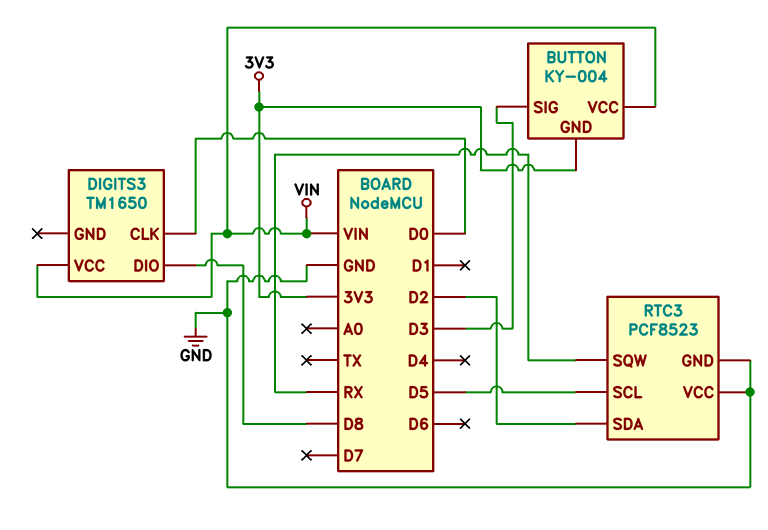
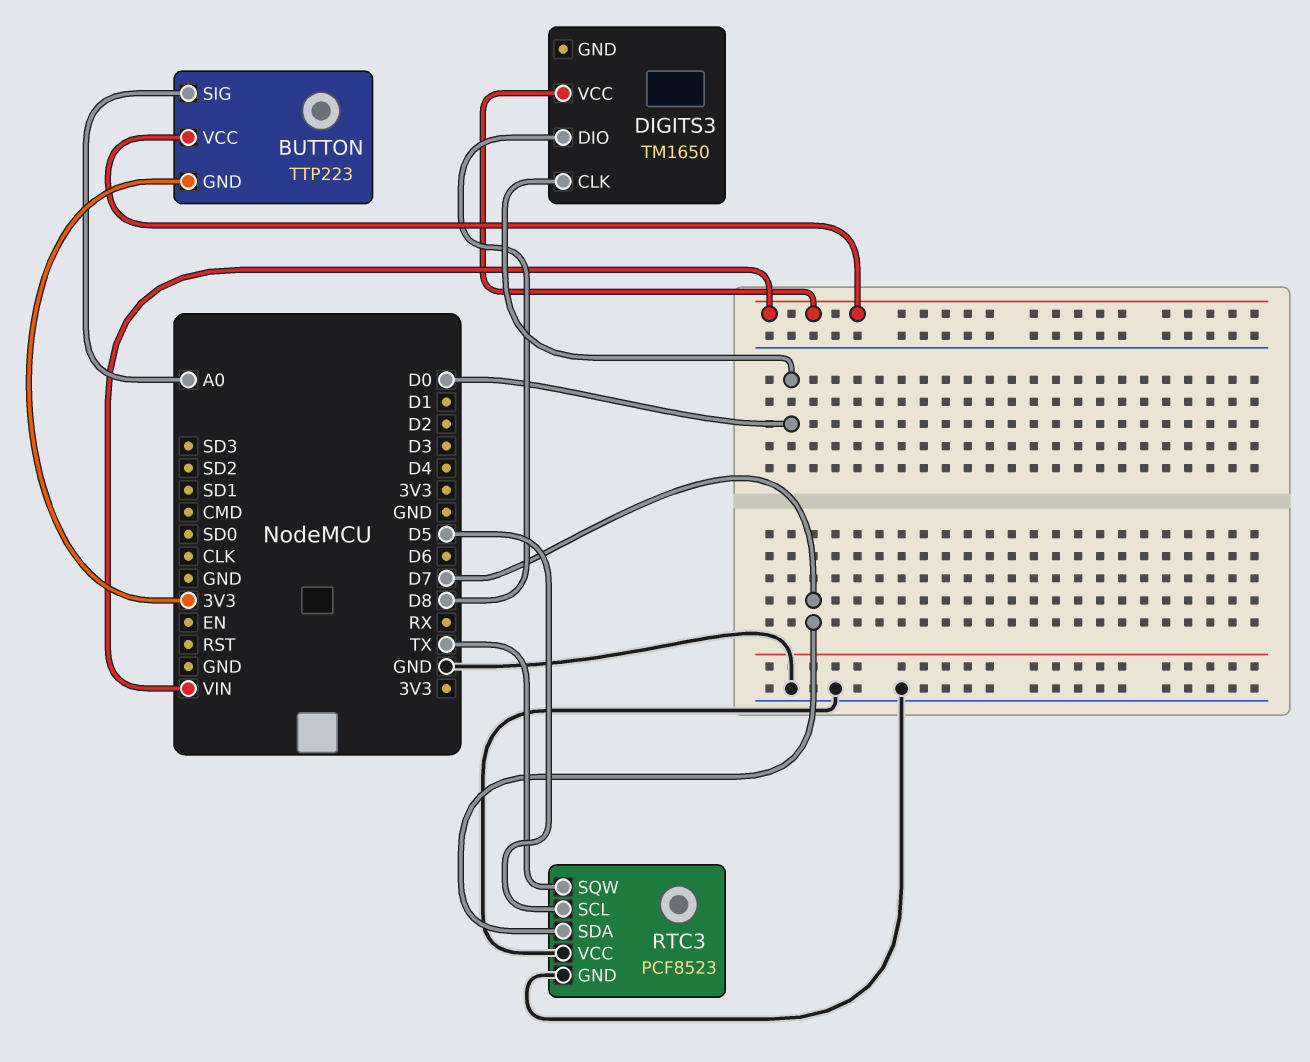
BUTTON: KY-004 -> TTP223
BUTTON pin SIG: D3 -> A0
RTC3 pin SDA: D2 -> D7
RTC3 pin SQW: RX -> TX

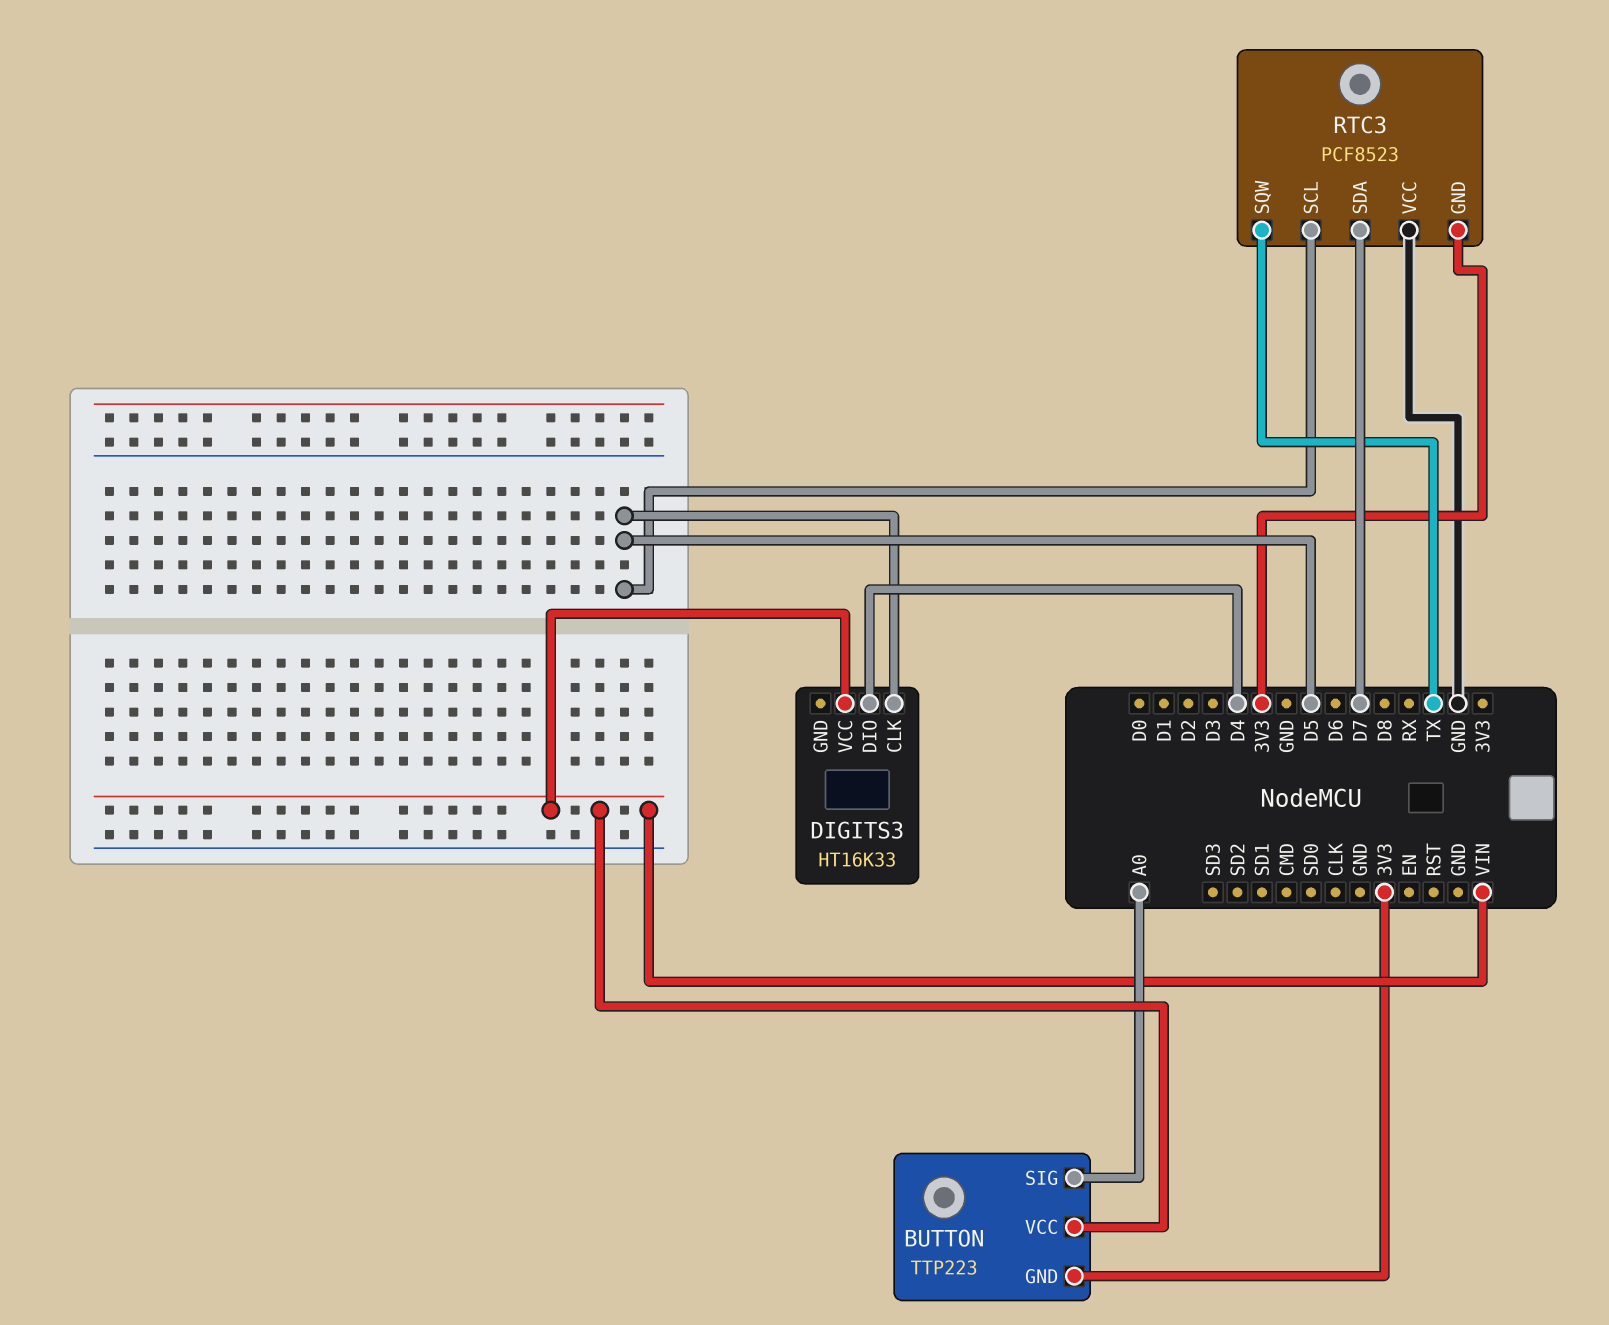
DIGITS3: TM1650 -> HT16K33
DIGITS3 pin CLK: D0 -> D5
DIGITS3 pin DIO: D8 -> D4
RTC3 pin GND: GND -> 3V3

